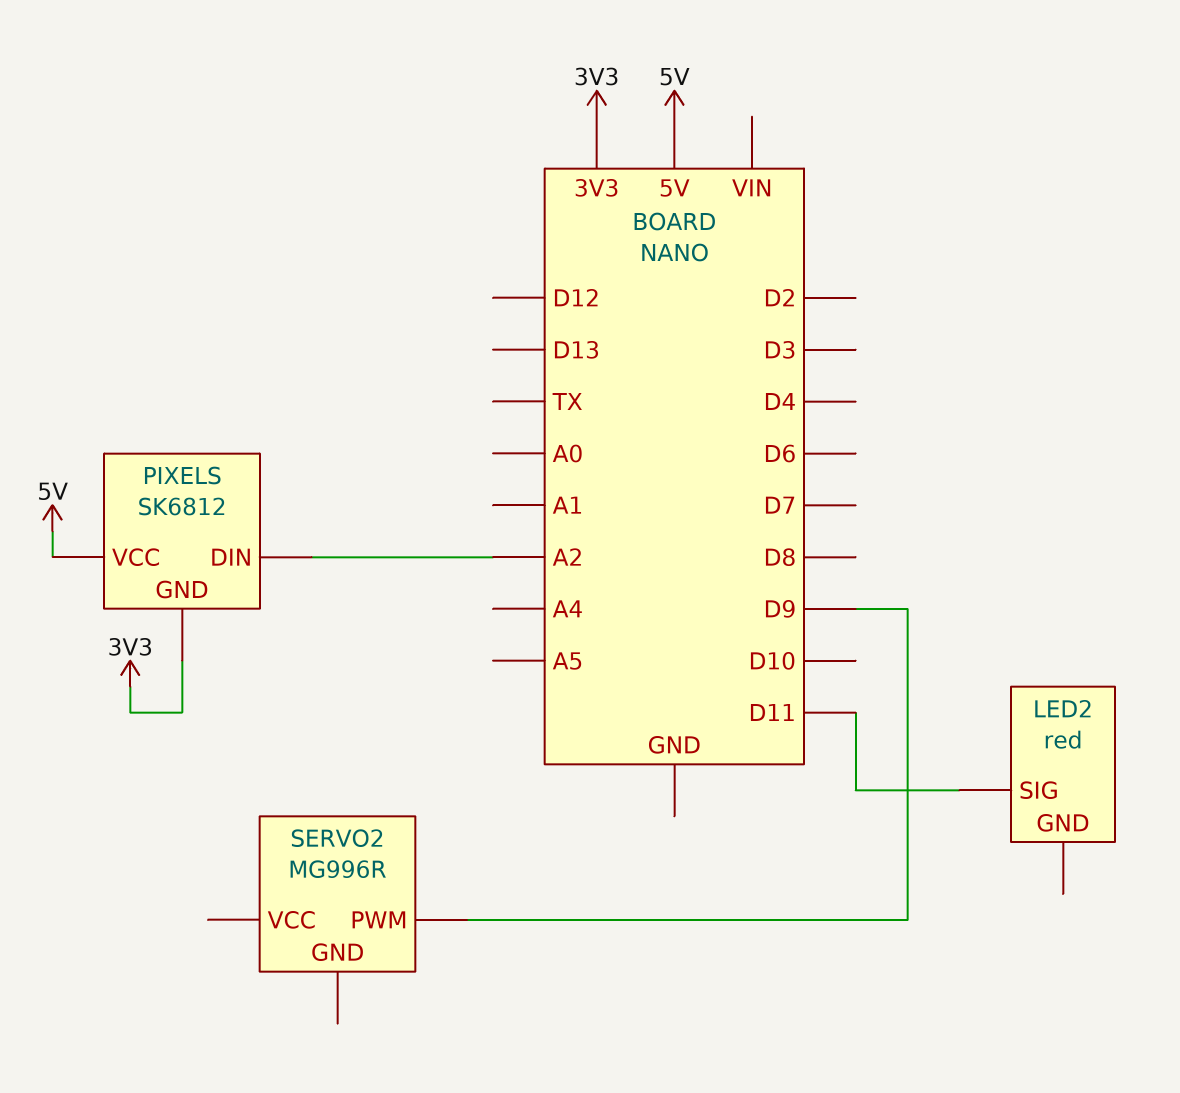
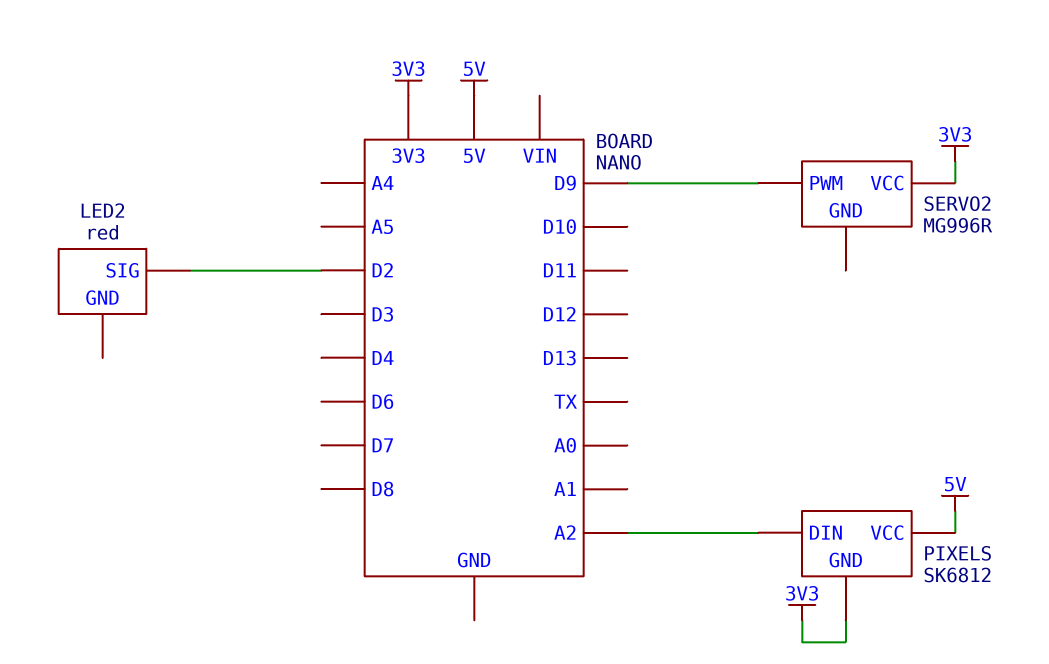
LED2 pin SIG: D11 -> D2
SERVO2 pin VCC: none -> 3V3

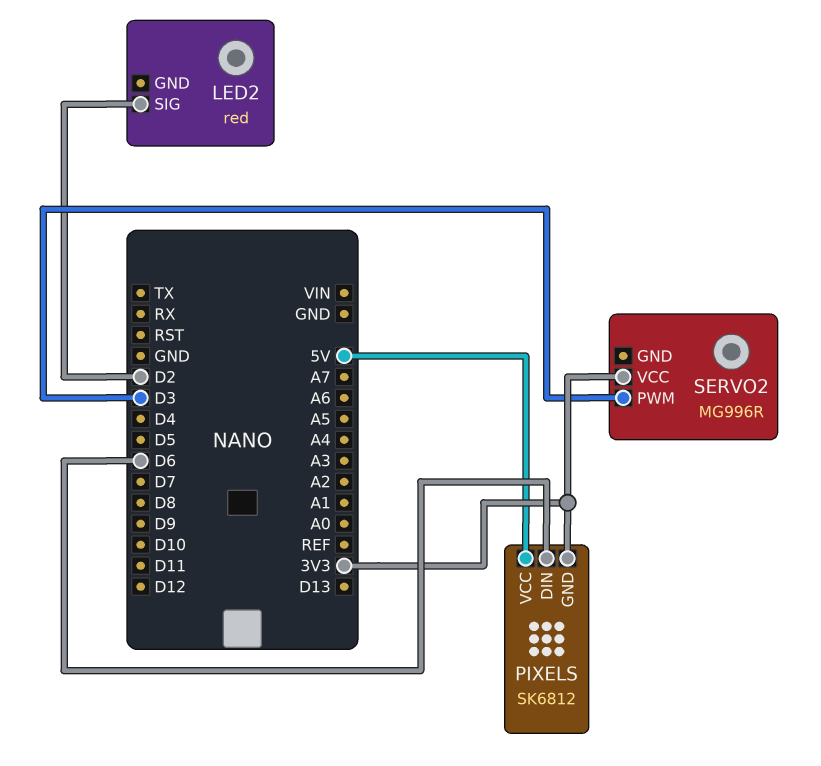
PIXELS pin DIN: A2 -> D6
SERVO2 pin PWM: D9 -> D3

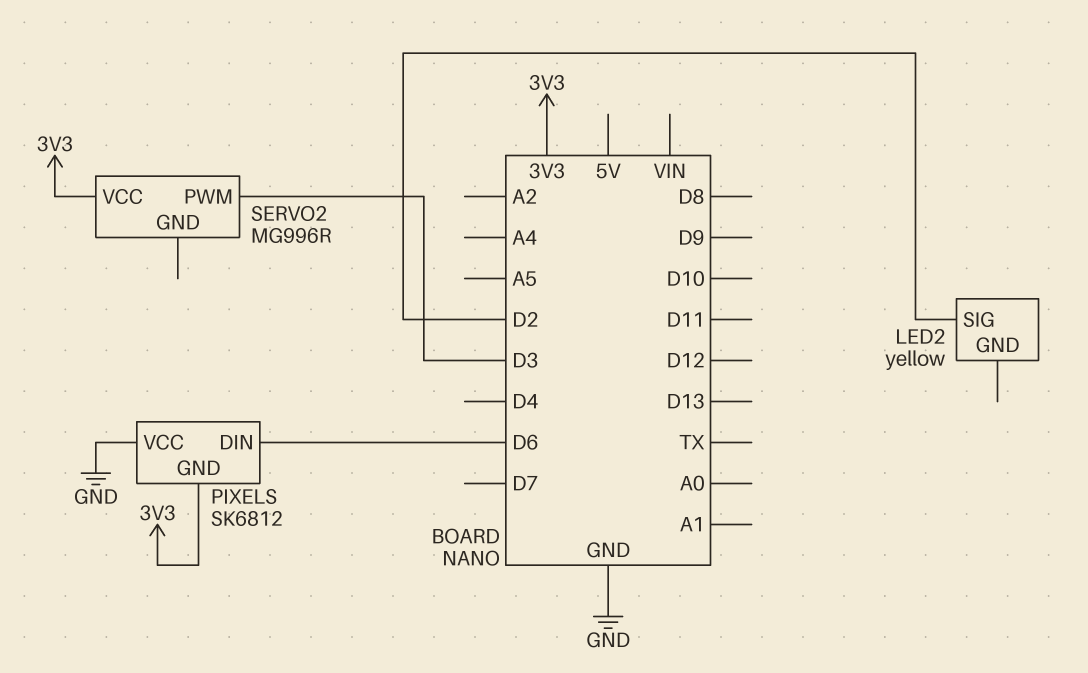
LED2: red -> yellow
PIXELS pin VCC: 5V -> GND

